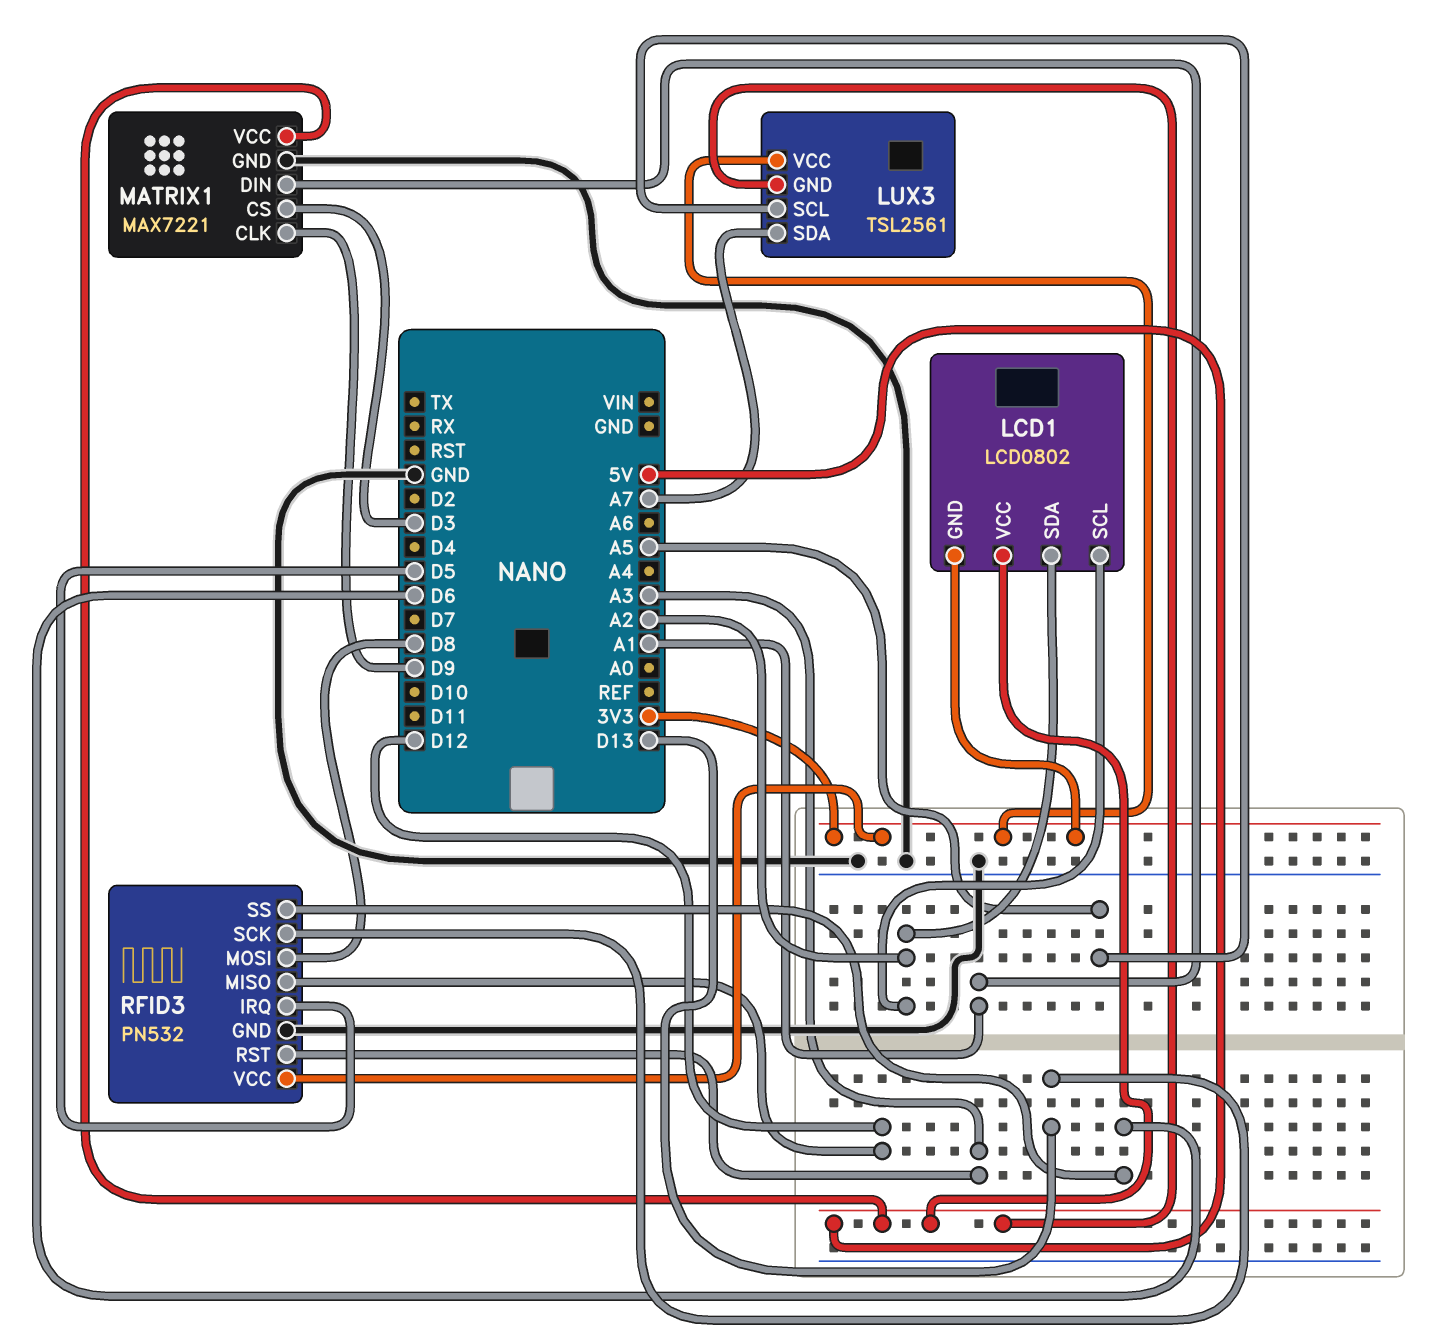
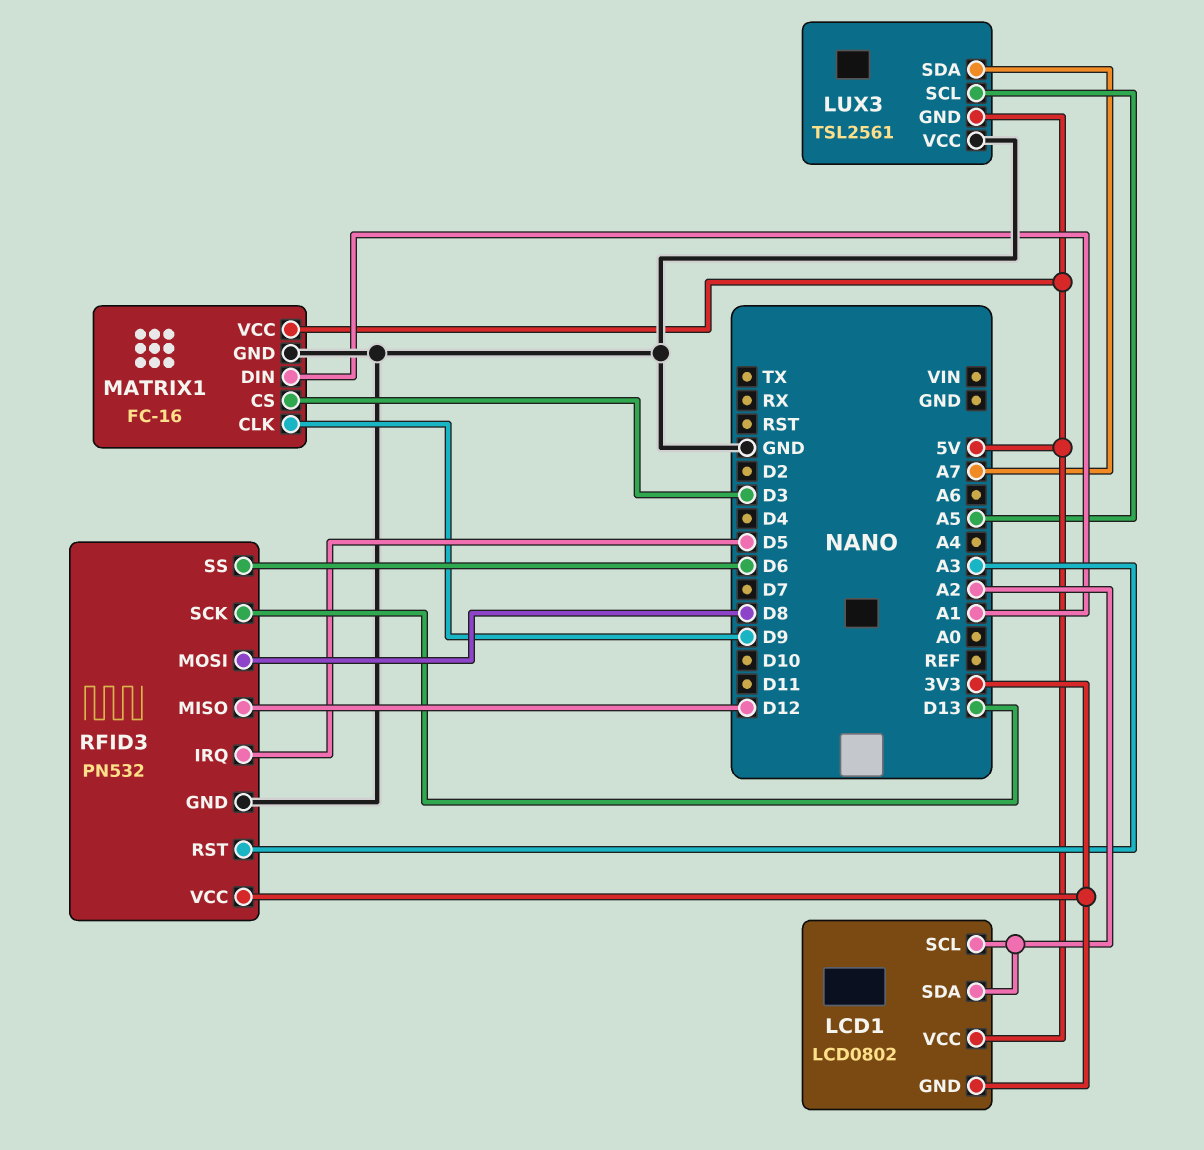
LUX3 pin VCC: 3V3 -> GND
MATRIX1: MAX7221 -> FC-16

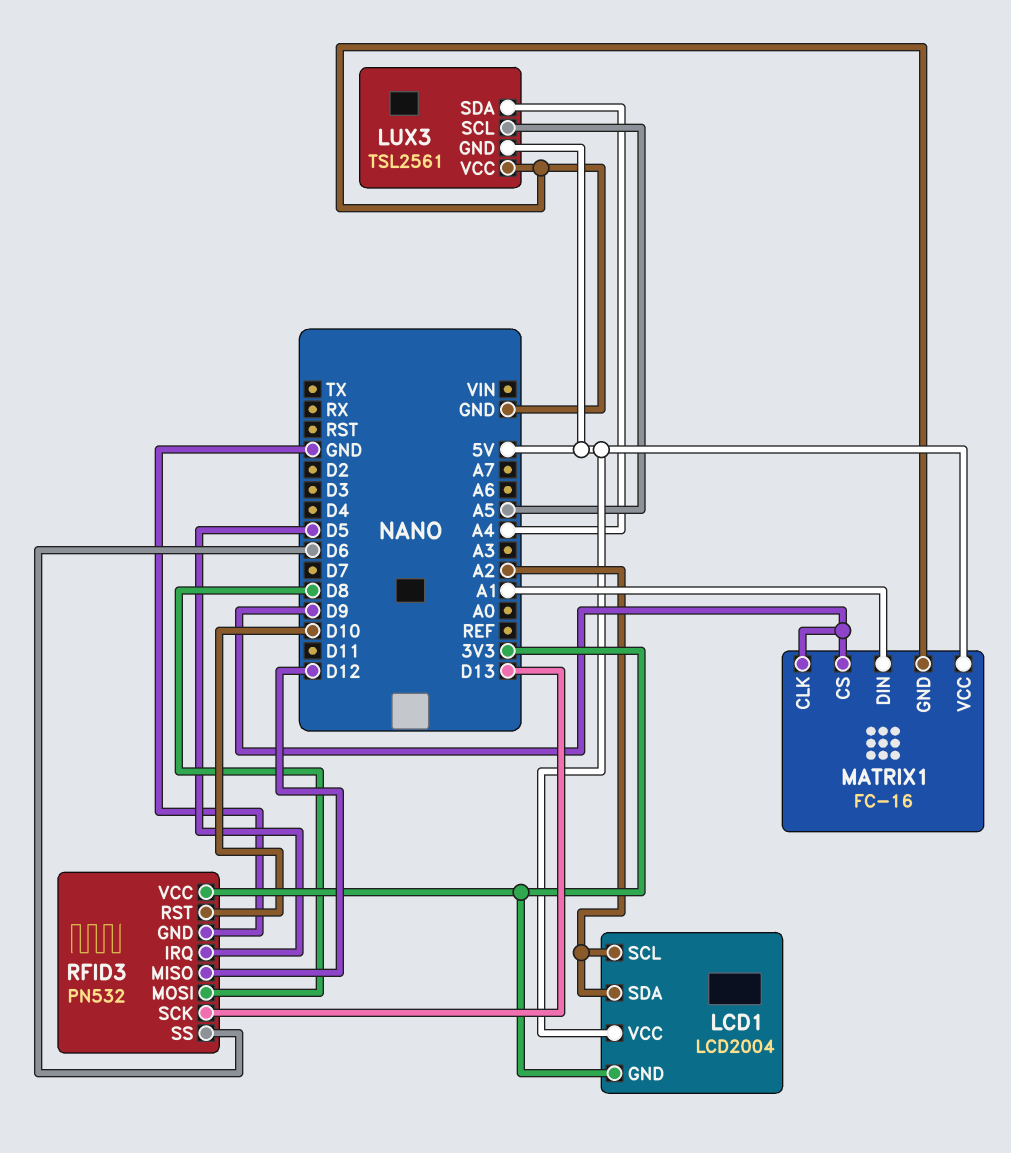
LCD1: LCD0802 -> LCD2004
LUX3 pin SDA: A7 -> A4
MATRIX1 pin CS: D3 -> D9
RFID3 pin RST: A3 -> D10

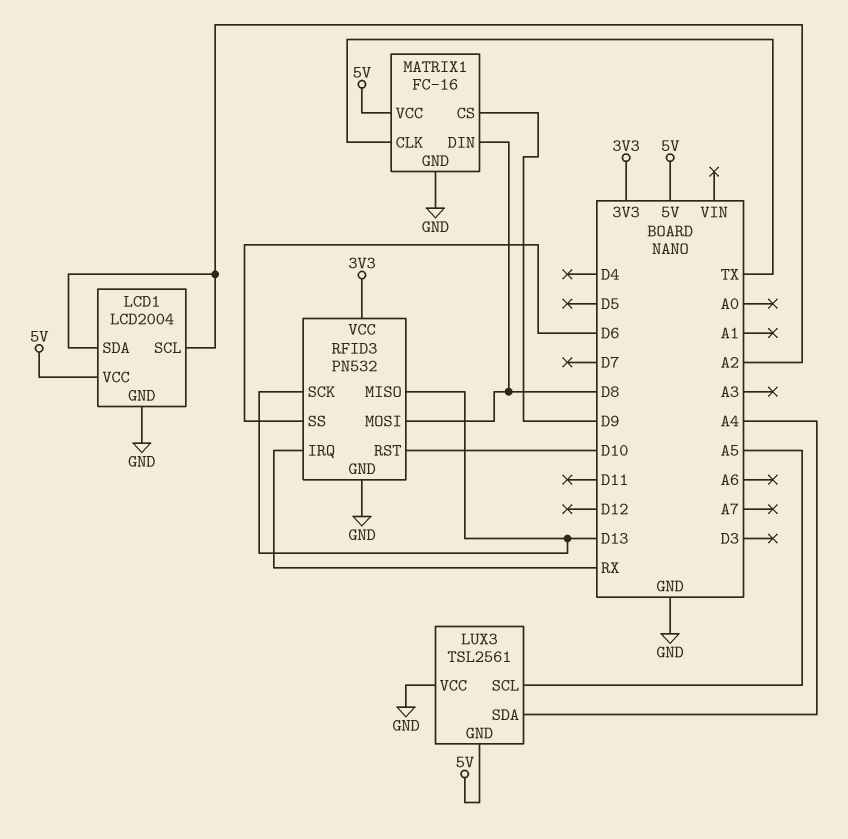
LCD1 pin GND: 3V3 -> GND
MATRIX1 pin CLK: D9 -> TX
MATRIX1 pin DIN: A1 -> D8
RFID3 pin IRQ: D5 -> RX
RFID3 pin MISO: D12 -> D13

